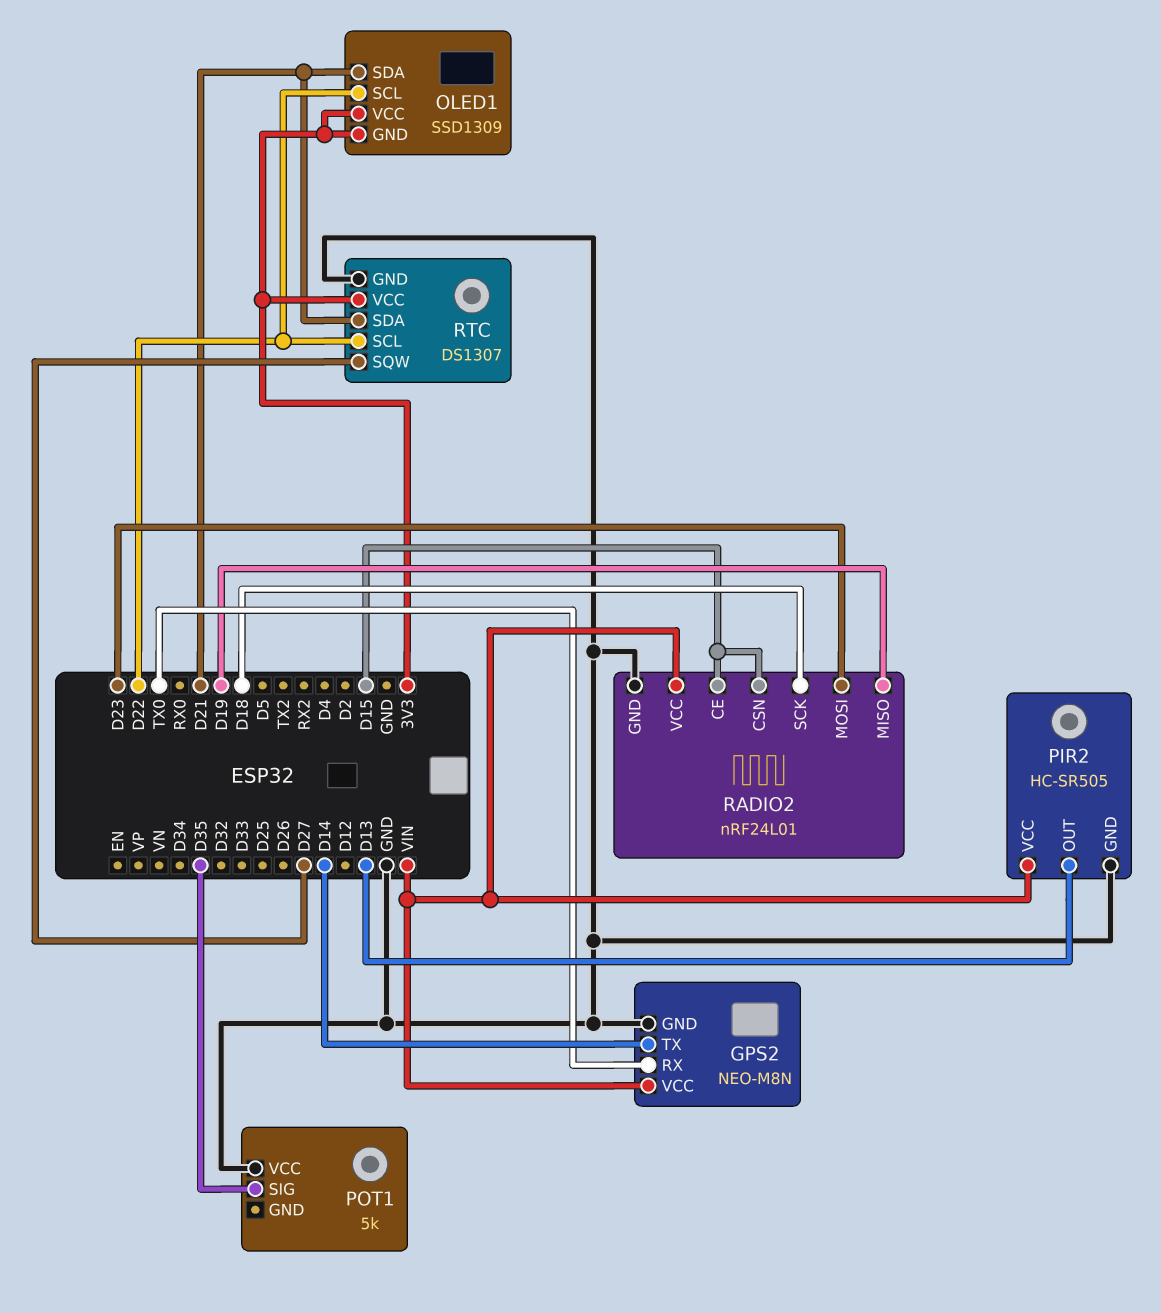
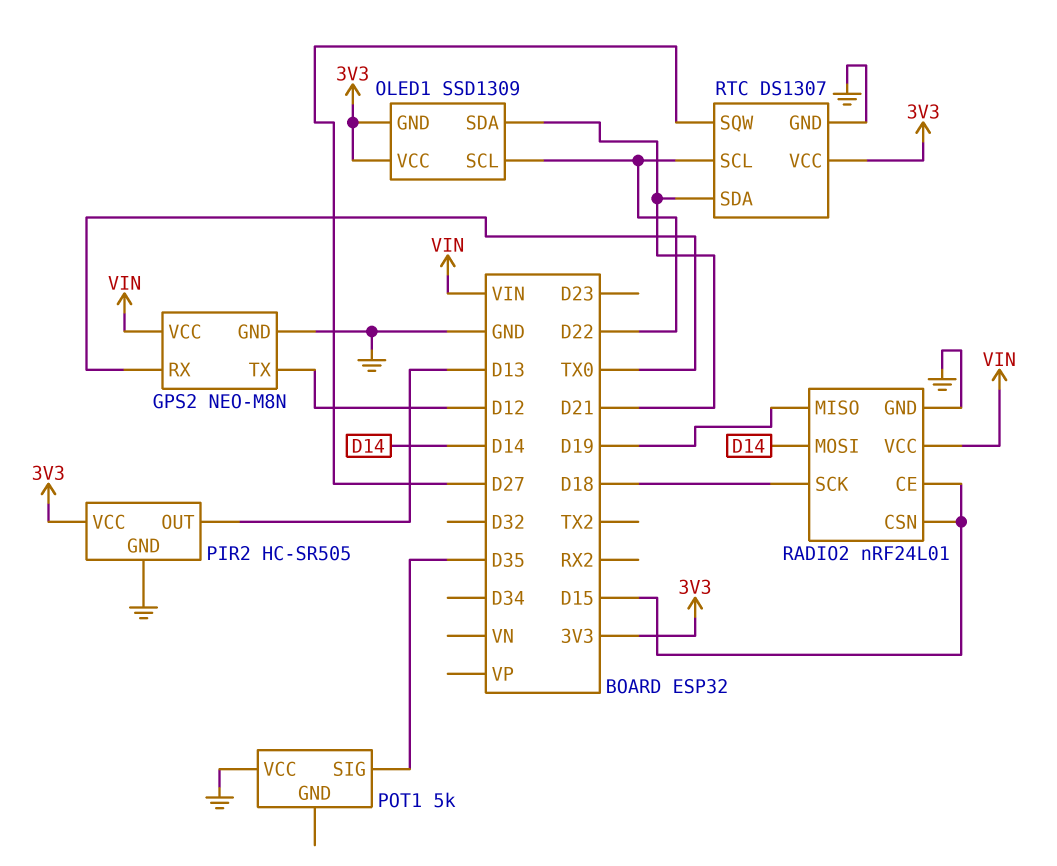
GPS2 pin TX: D14 -> D12
PIR2 pin VCC: VIN -> 3V3
RADIO2 pin MOSI: D23 -> D14

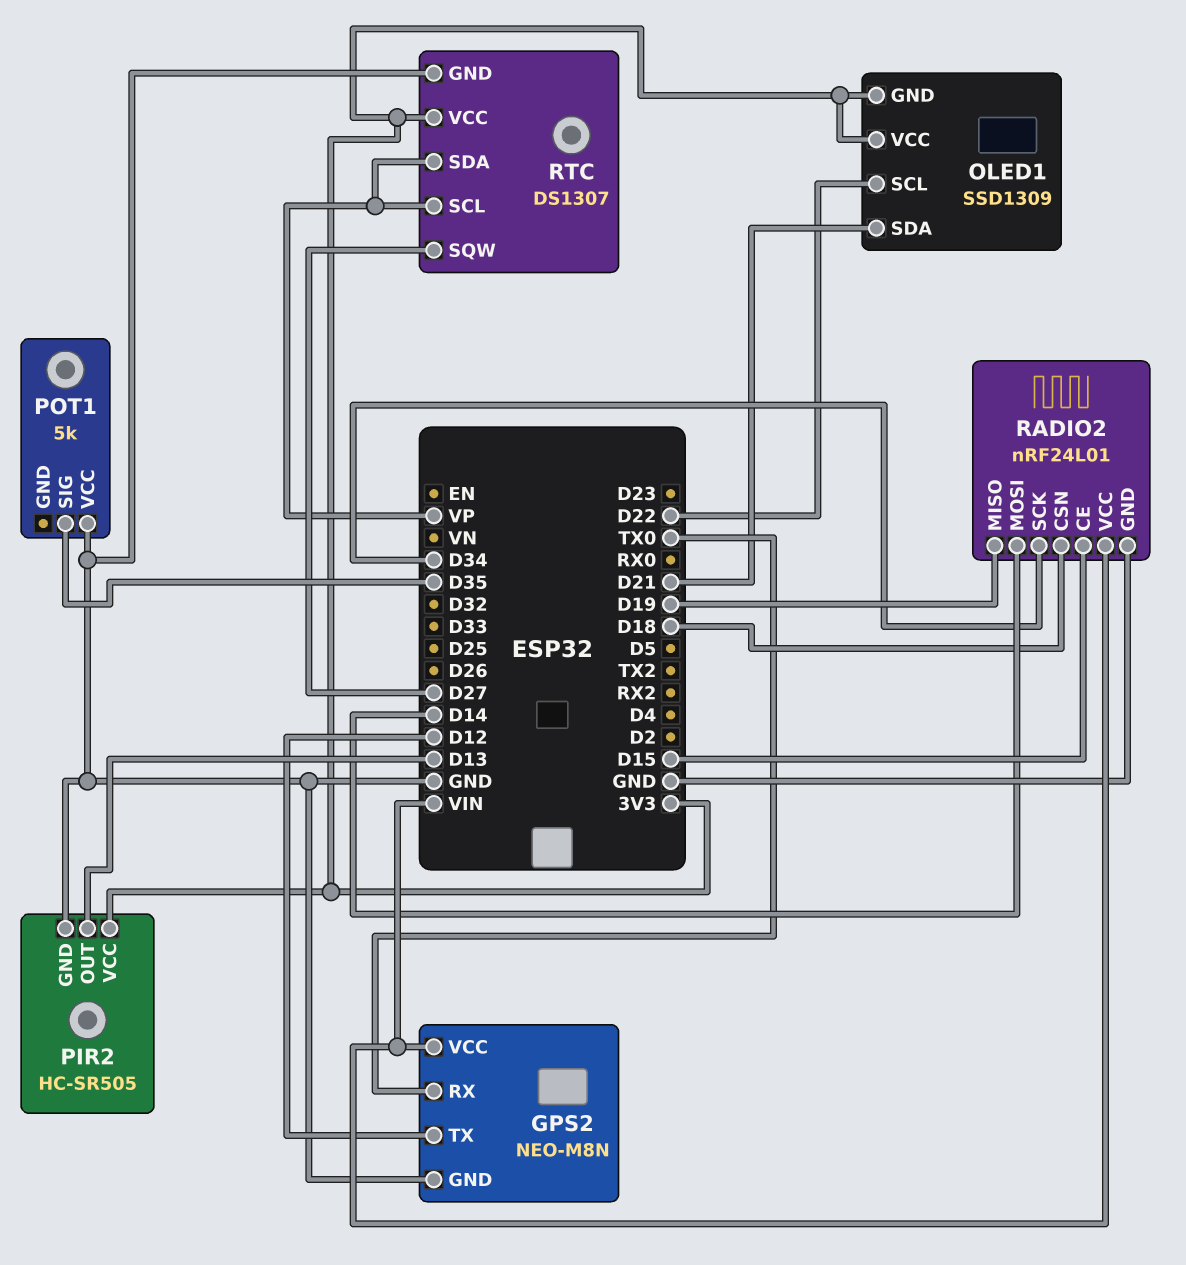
RADIO2 pin CSN: D15 -> D18
RADIO2 pin SCK: D18 -> D34
RTC pin SCL: D22 -> VP
RTC pin SDA: D21 -> VP

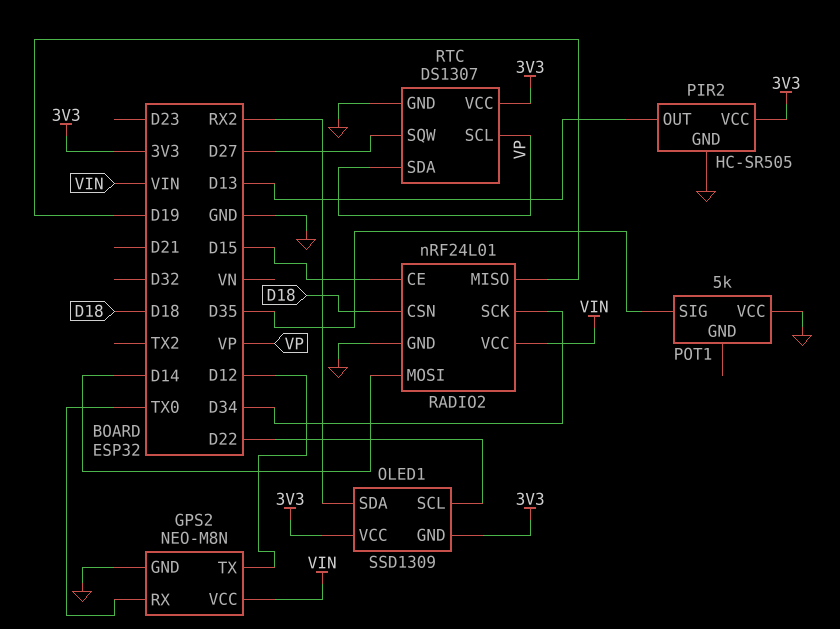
OLED1 pin SDA: D21 -> RX2

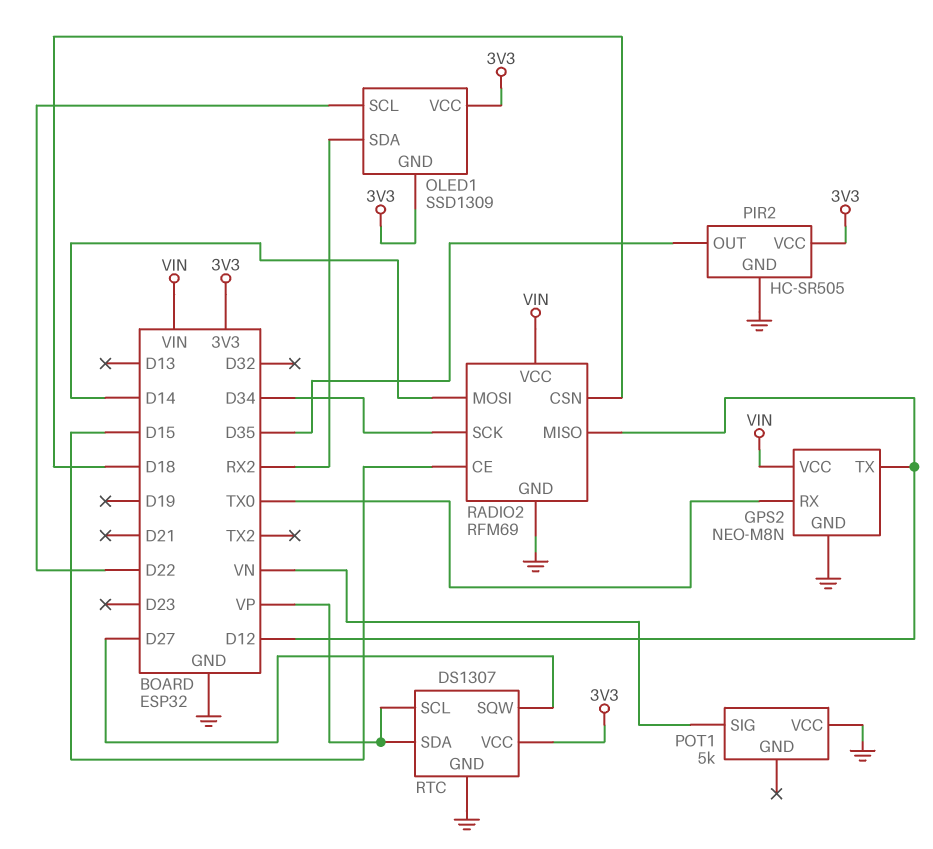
PIR2 pin OUT: D13 -> D35
POT1 pin SIG: D35 -> VN
RADIO2: nRF24L01 -> RFM69
RADIO2 pin MISO: D19 -> D12

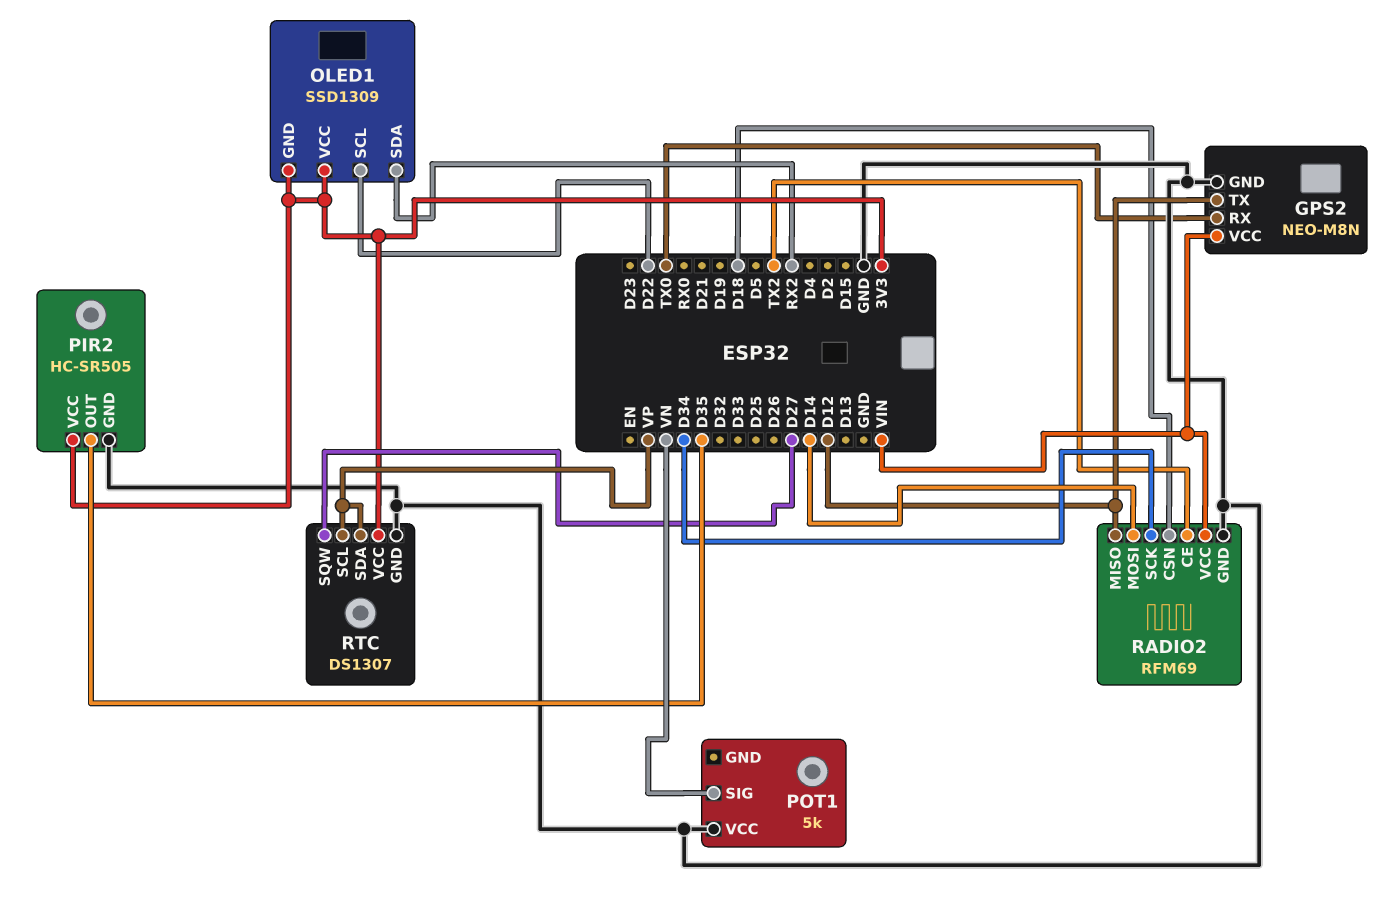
RADIO2 pin CE: D15 -> TX2

